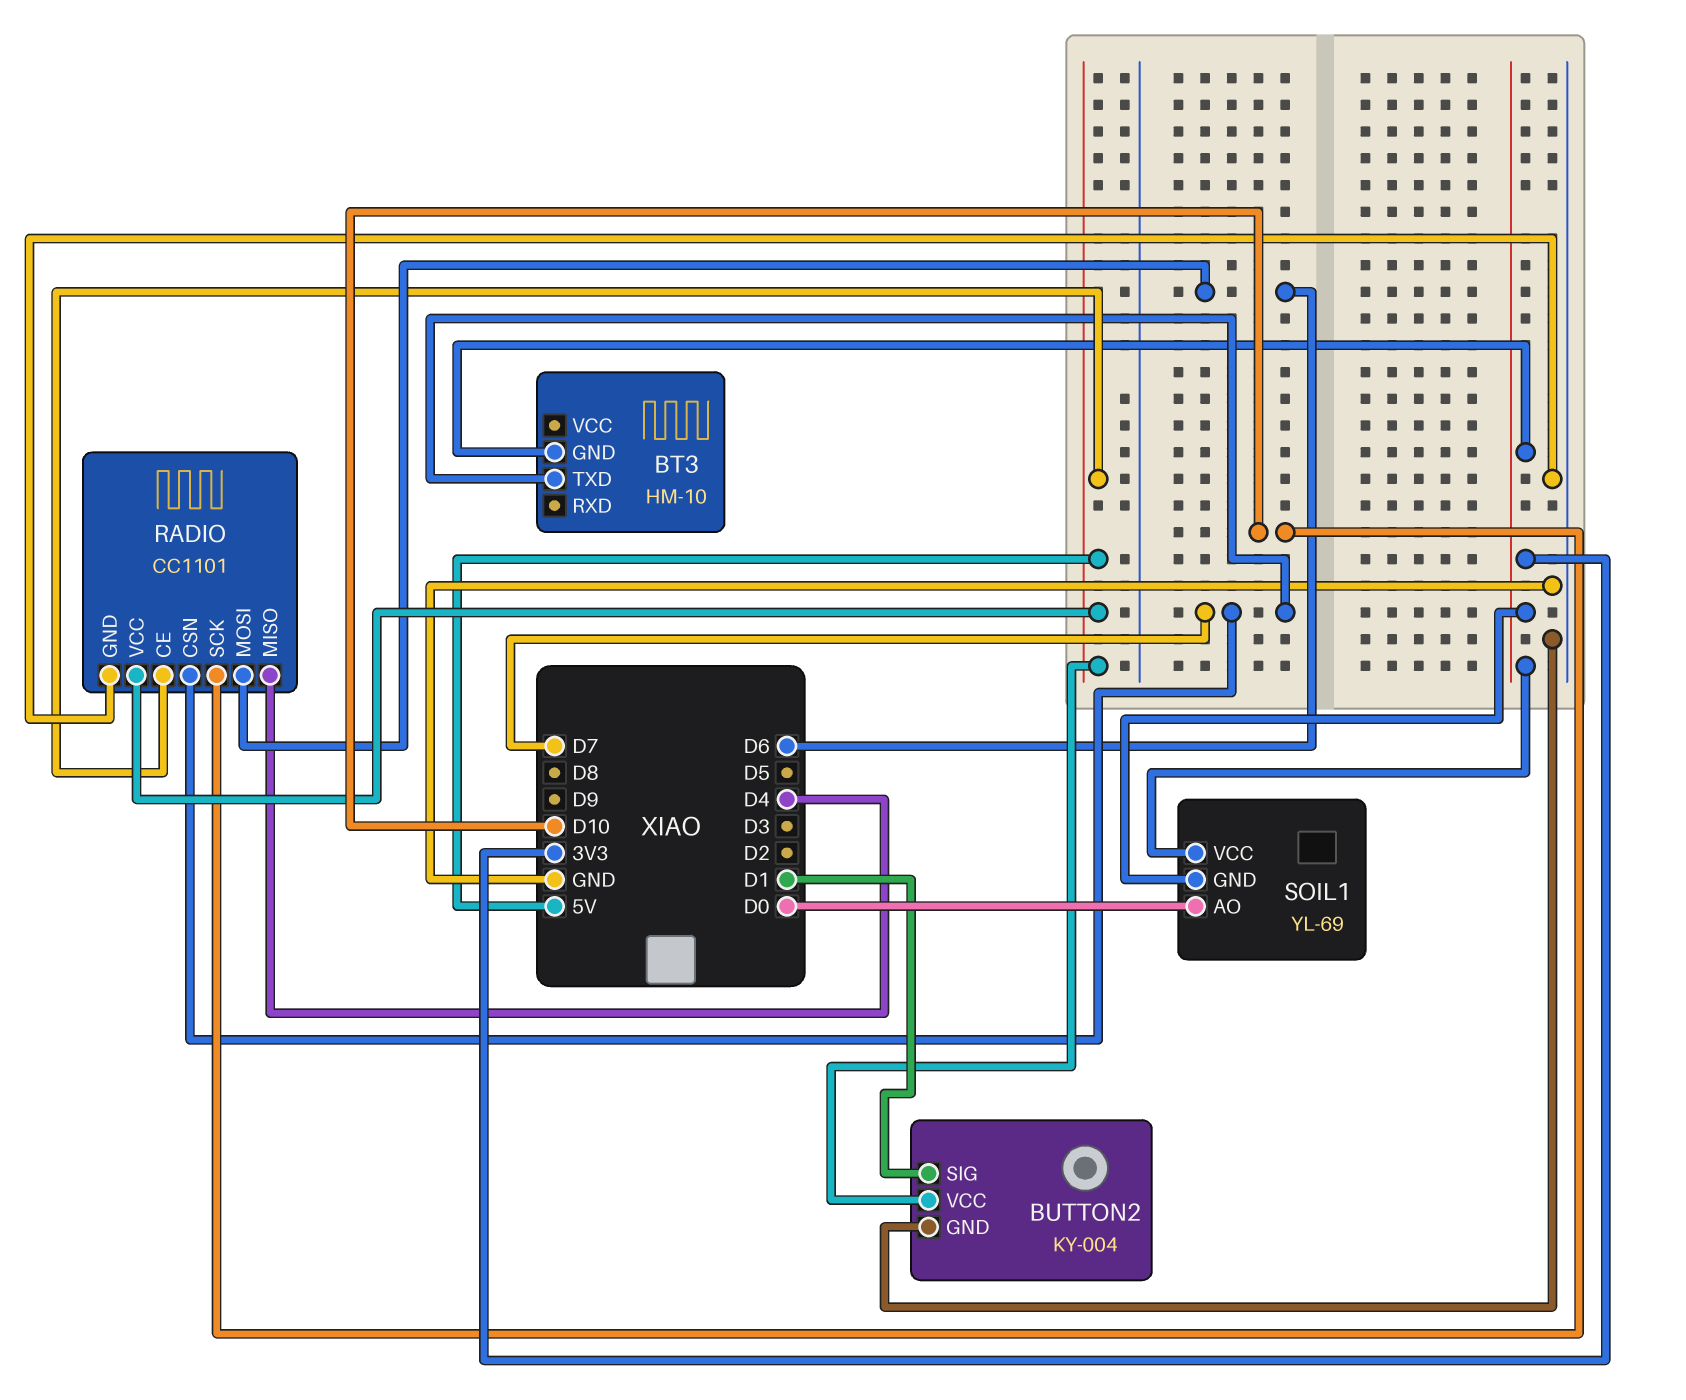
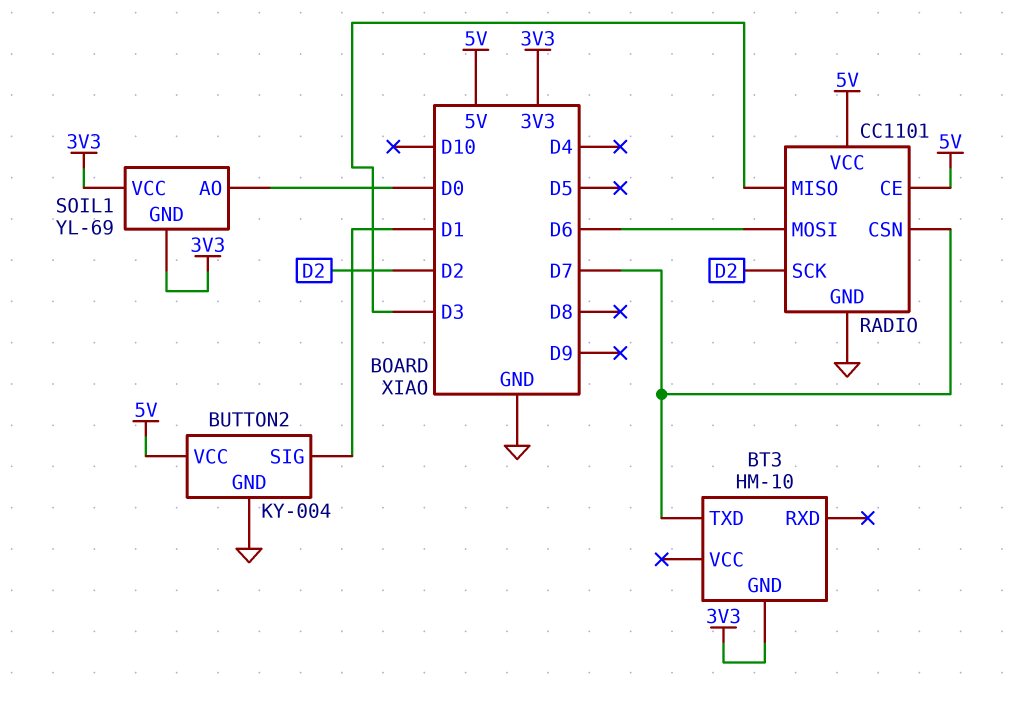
RADIO pin MISO: D4 -> D3
RADIO pin SCK: D10 -> D2

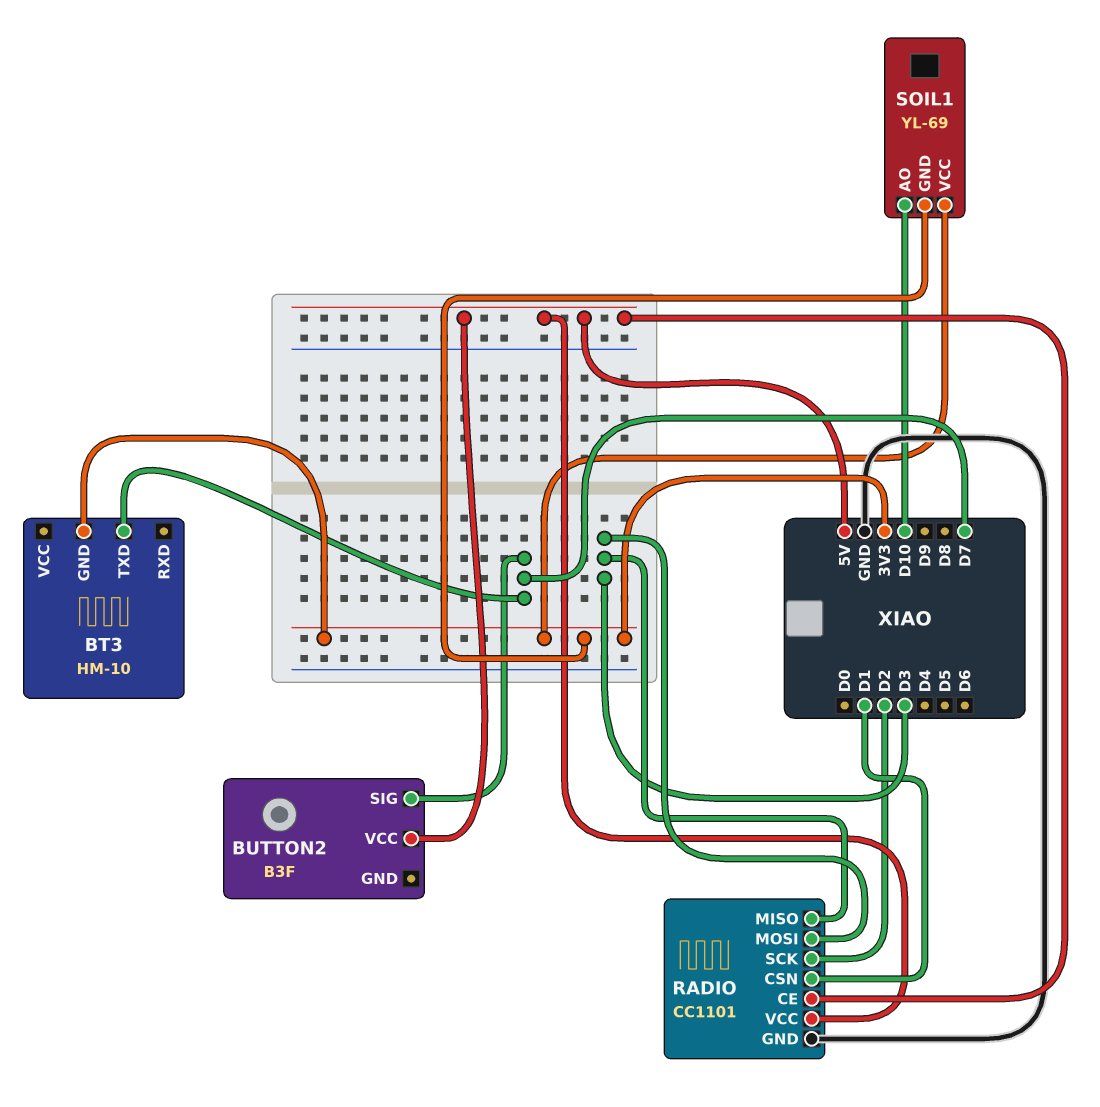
BUTTON2: KY-004 -> B3F
BUTTON2 pin GND: GND -> none
BUTTON2 pin SIG: D1 -> D7
RADIO pin CSN: D7 -> D1
RADIO pin MOSI: D6 -> D3
SOIL1 pin AO: D0 -> D10

